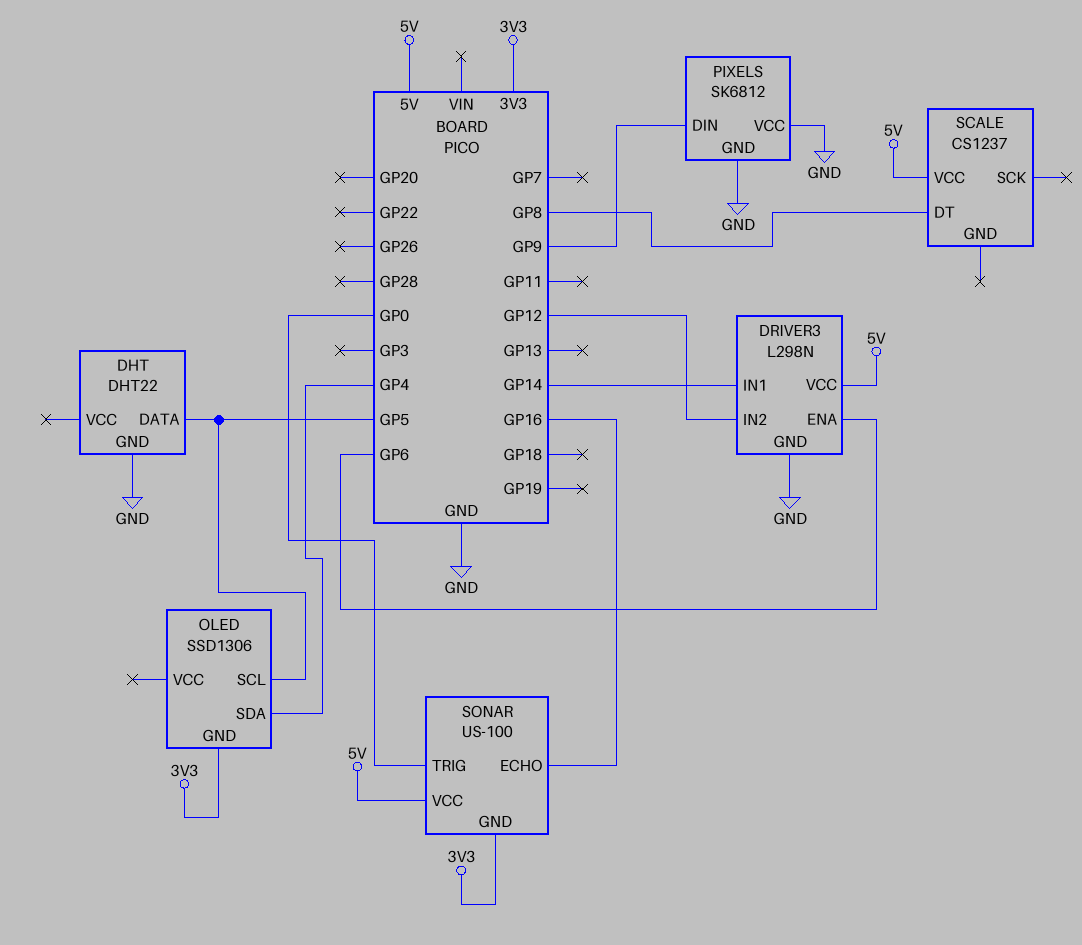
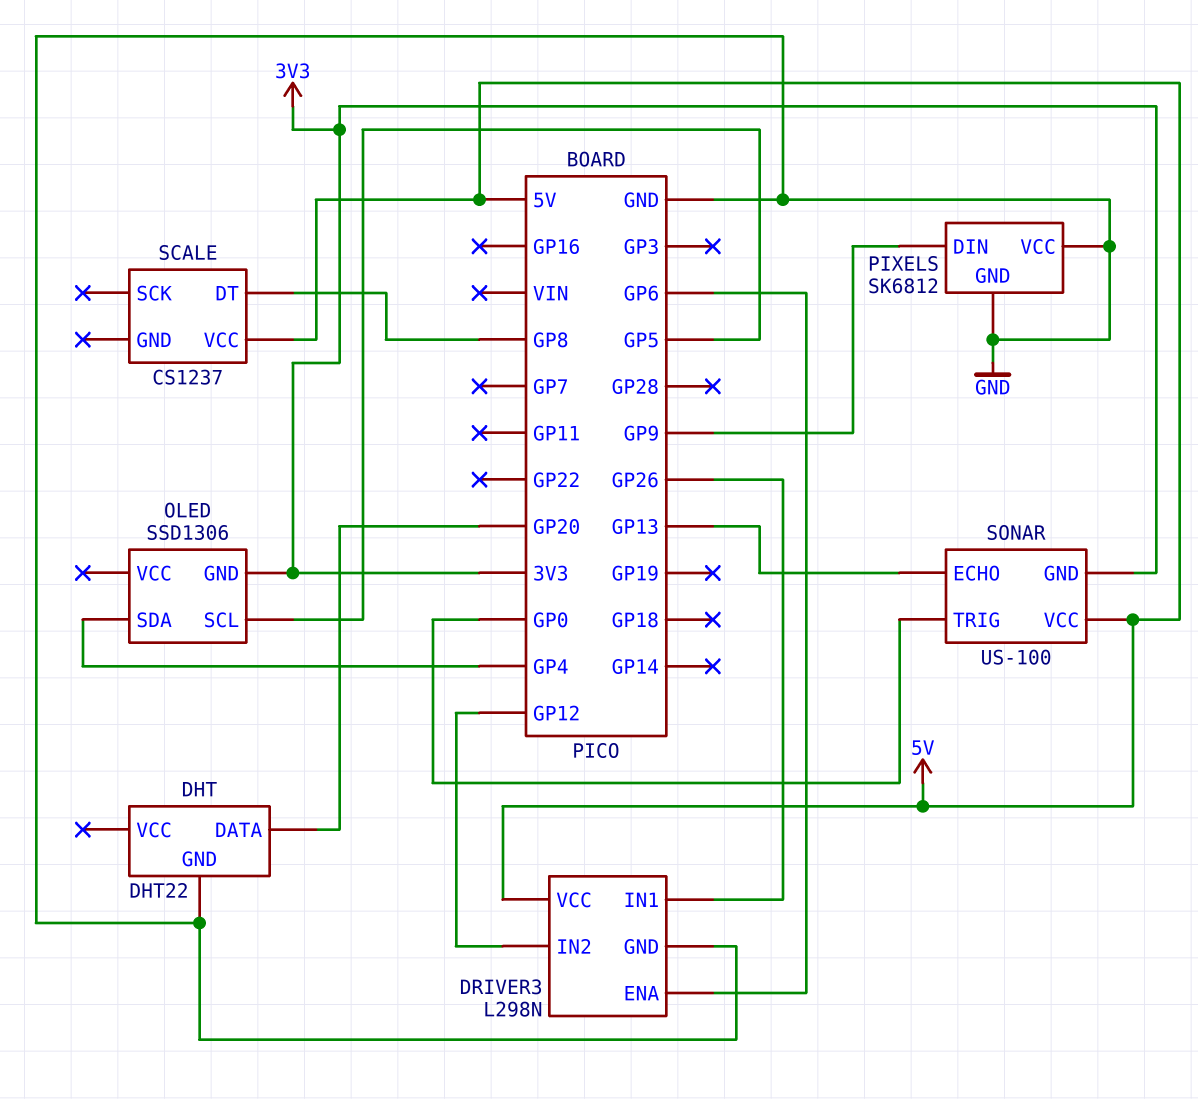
DHT pin DATA: GP5 -> GP20
DRIVER3 pin IN1: GP14 -> GP26
SONAR pin ECHO: GP16 -> GP13

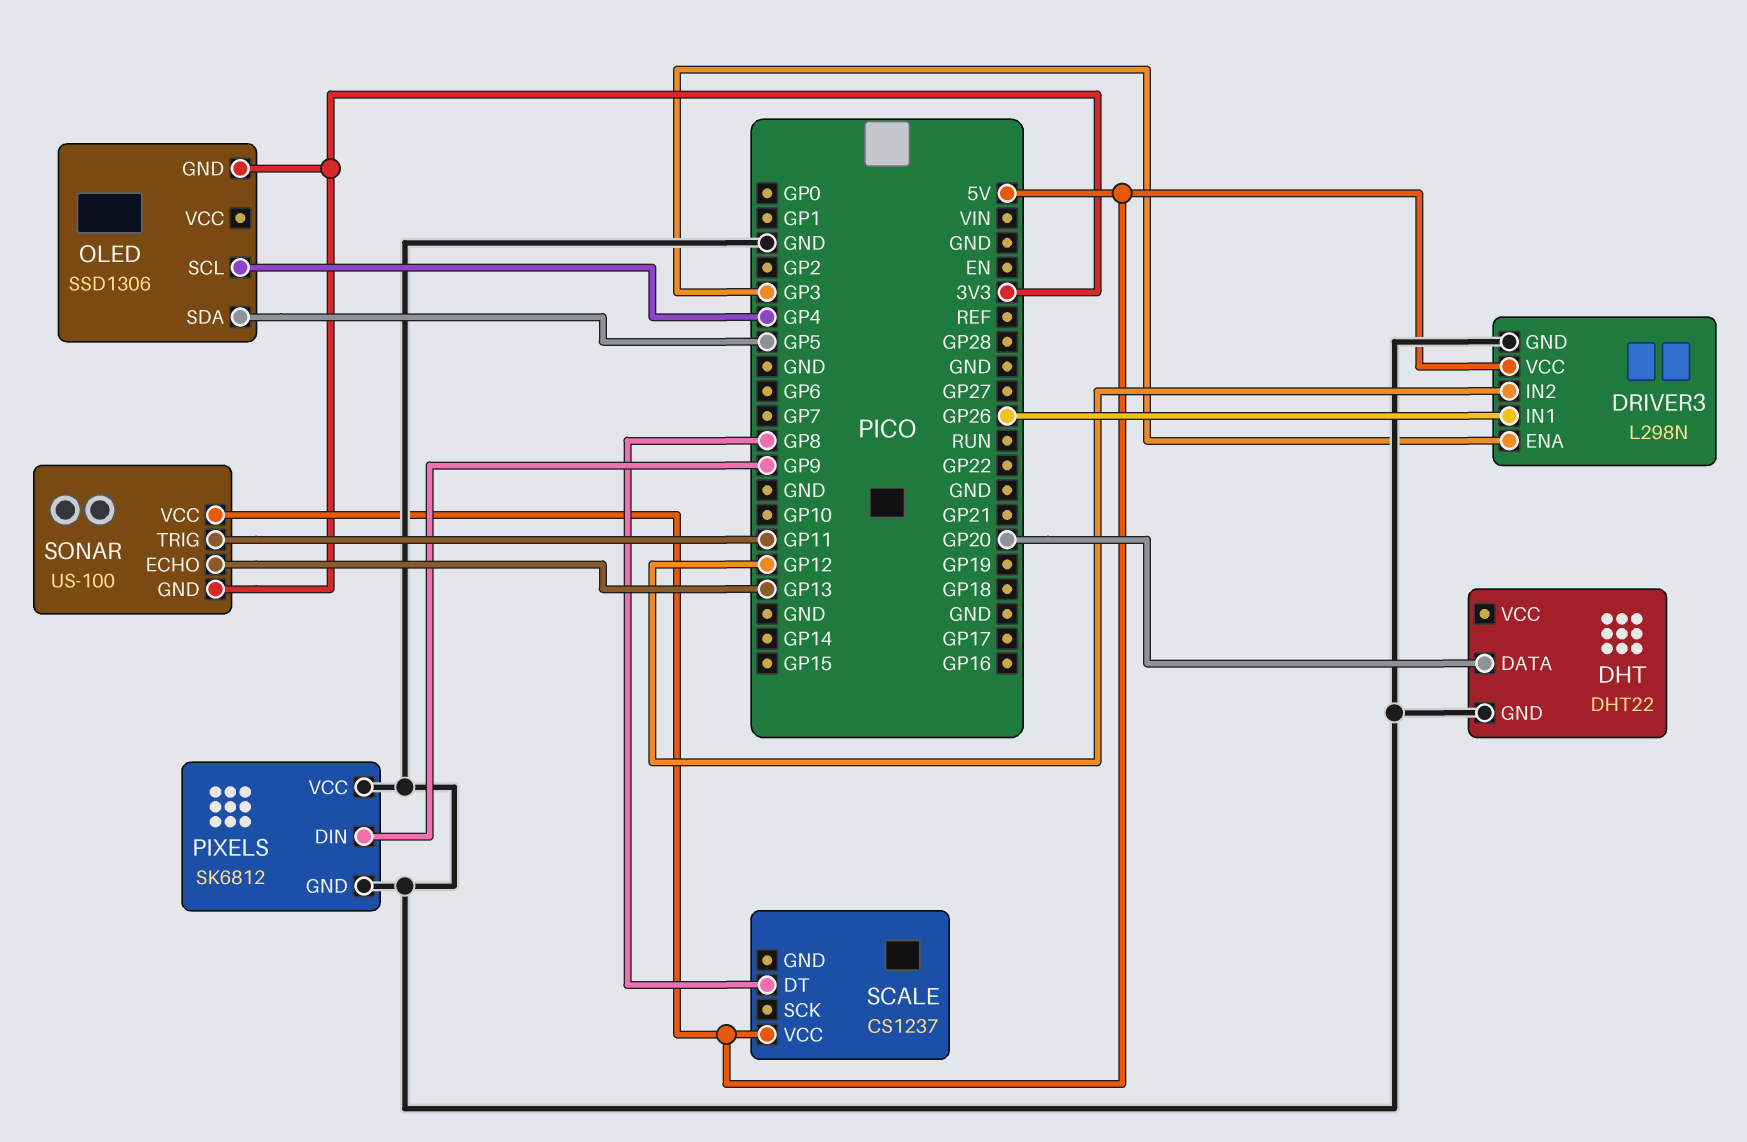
DRIVER3 pin ENA: GP6 -> GP3
OLED pin SCL: GP5 -> GP4
OLED pin SDA: GP4 -> GP5
SONAR pin TRIG: GP0 -> GP11

